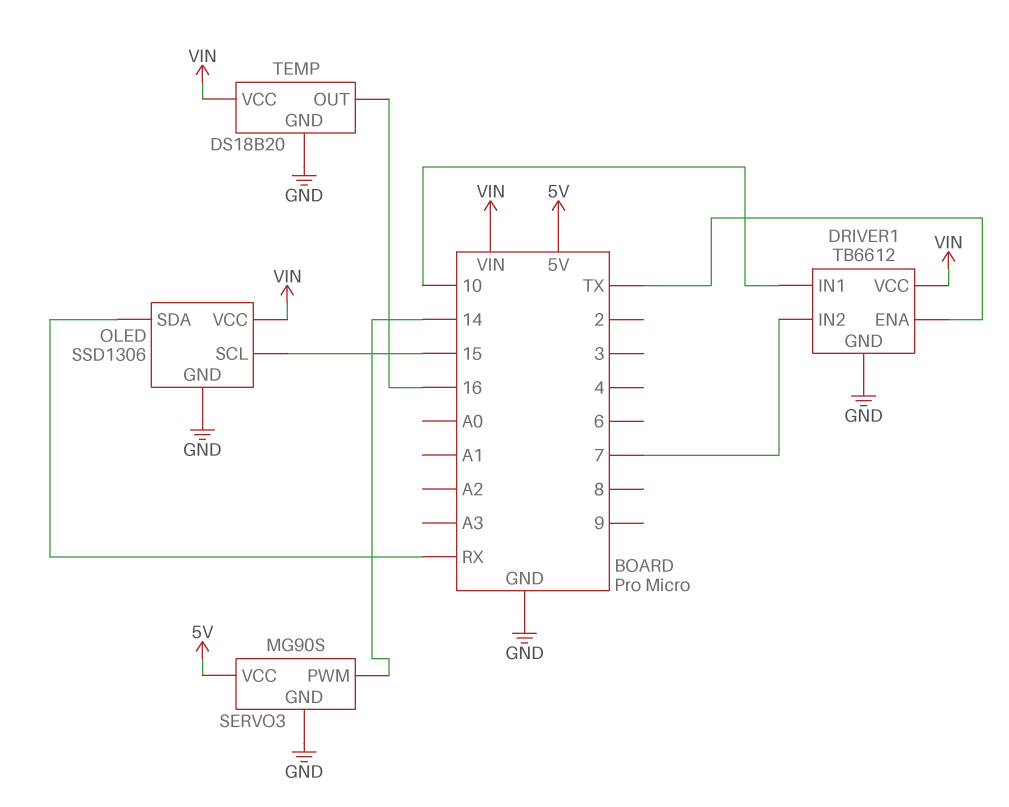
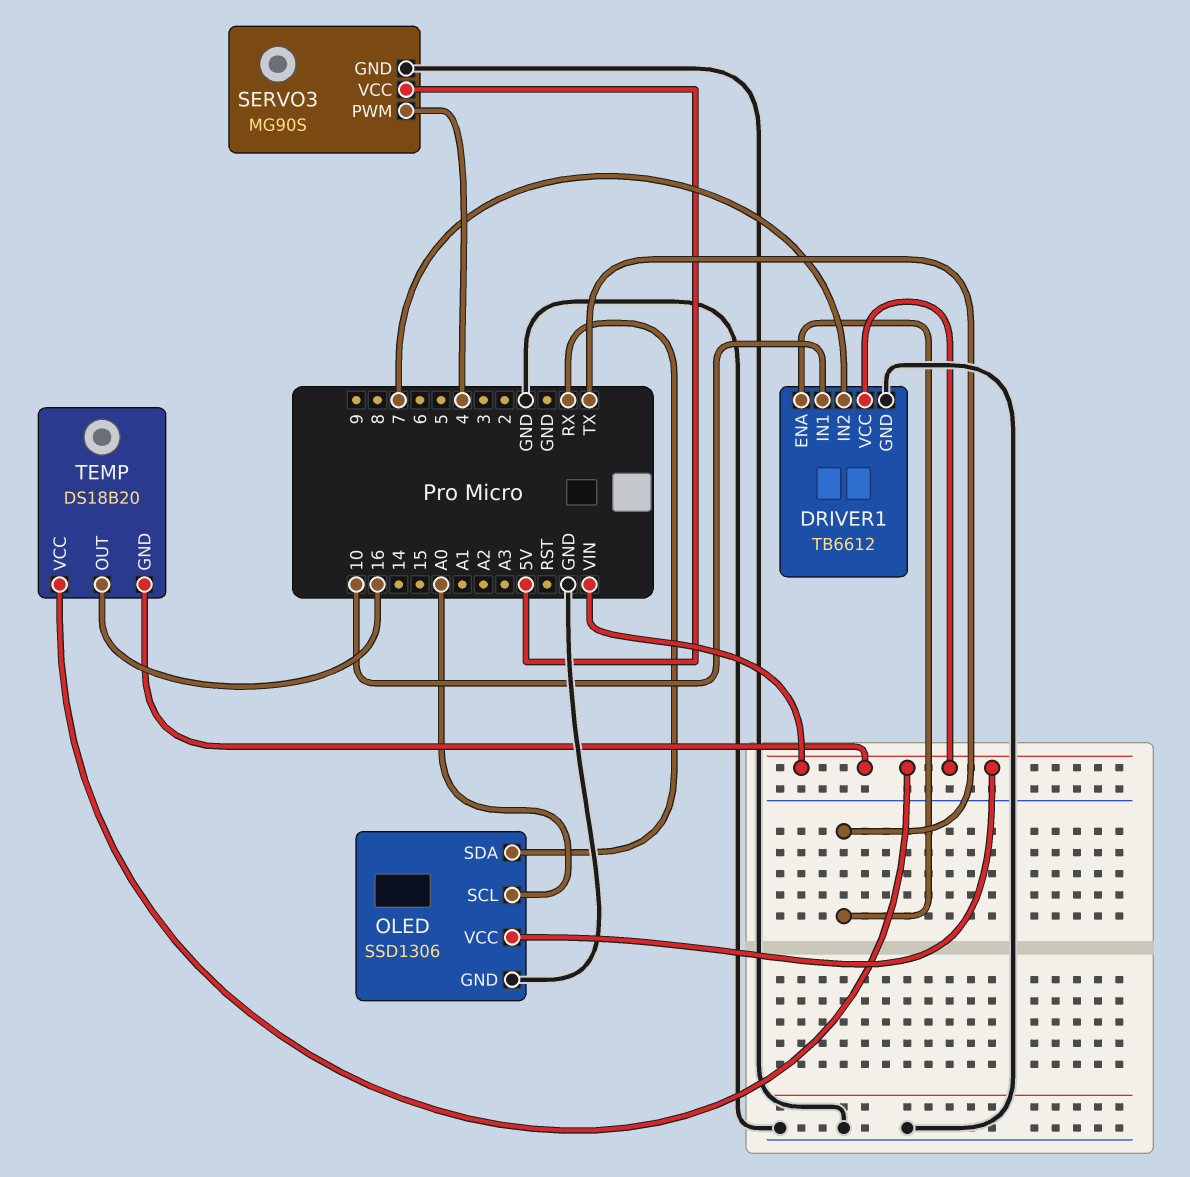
OLED pin SCL: 15 -> A0
SERVO3 pin PWM: 14 -> 4
TEMP pin GND: GND -> VIN

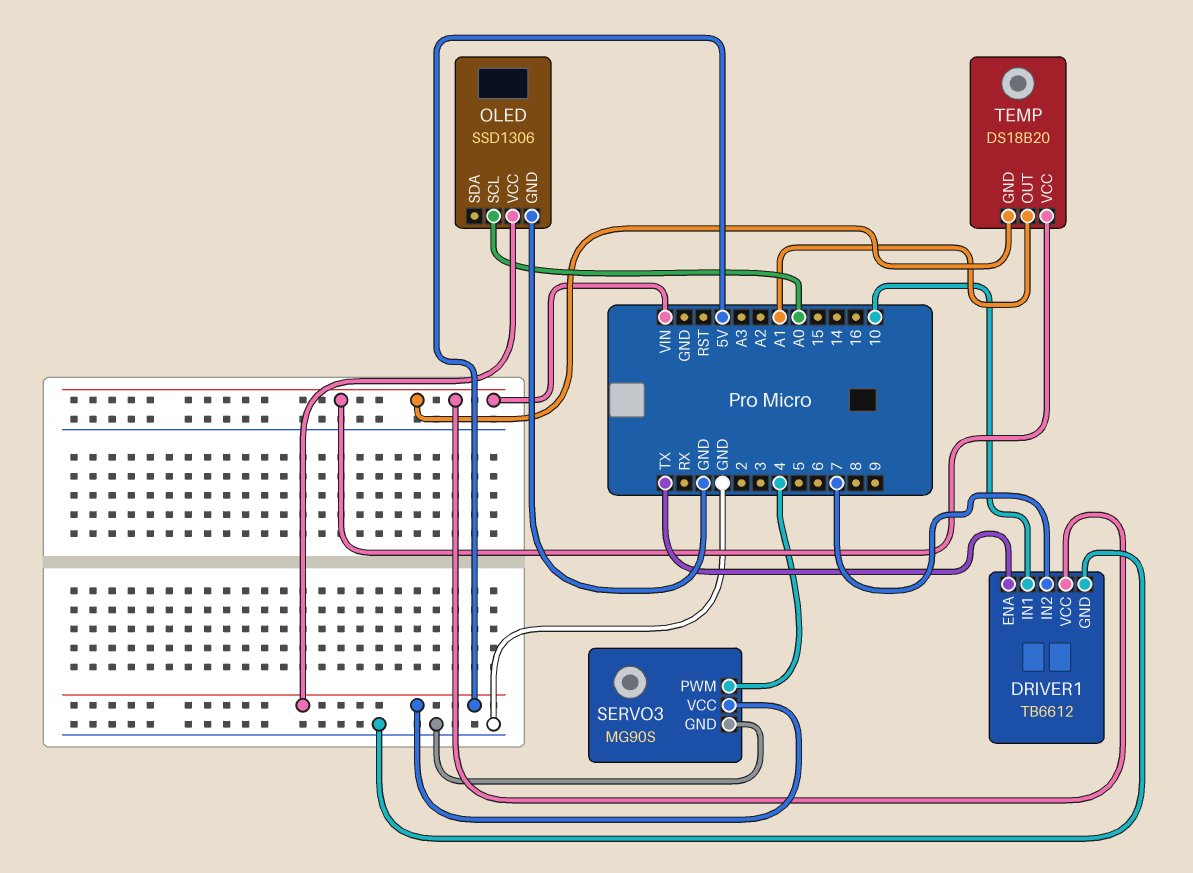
OLED pin SDA: RX -> none
OLED pin VCC: VIN -> 5V
TEMP pin OUT: 16 -> A1

